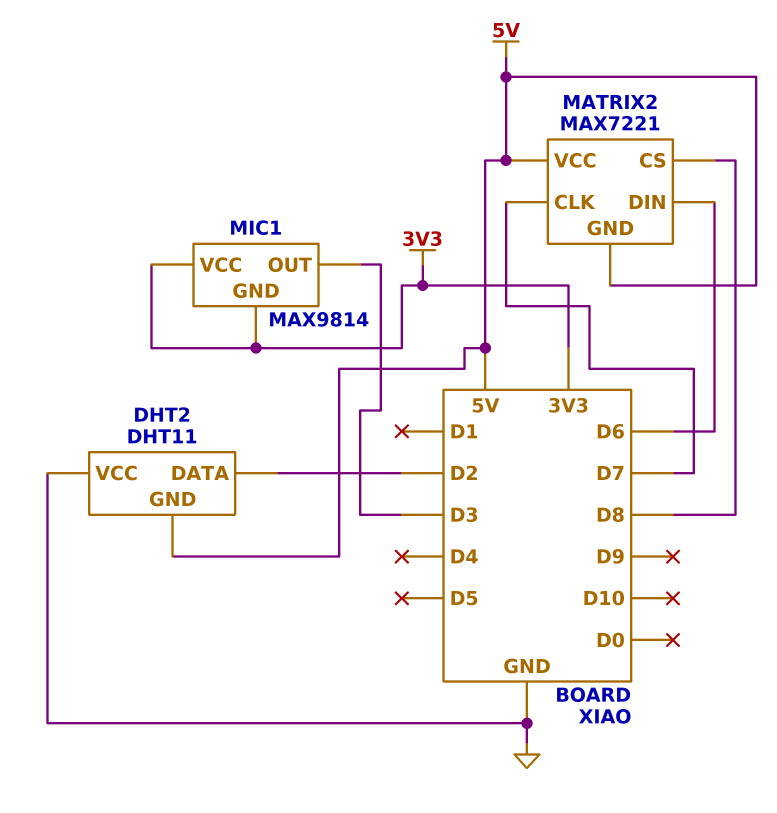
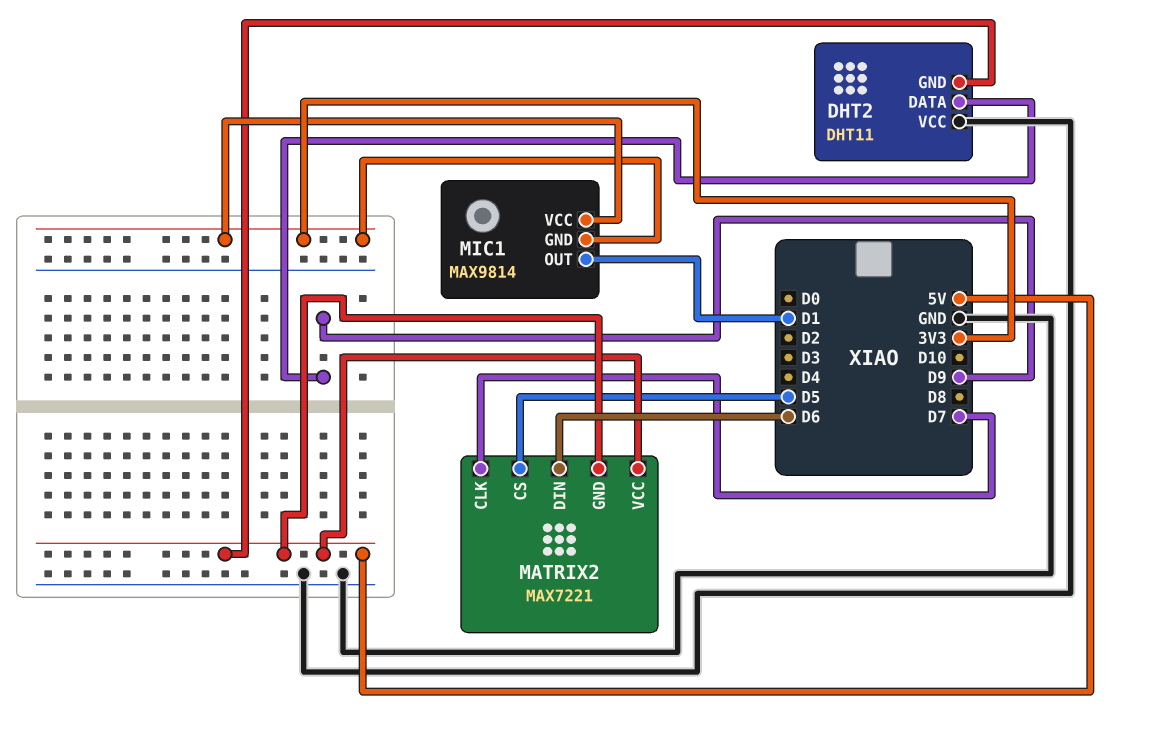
DHT2 pin DATA: D2 -> D9
MATRIX2 pin CS: D8 -> D5
MIC1 pin OUT: D3 -> D1

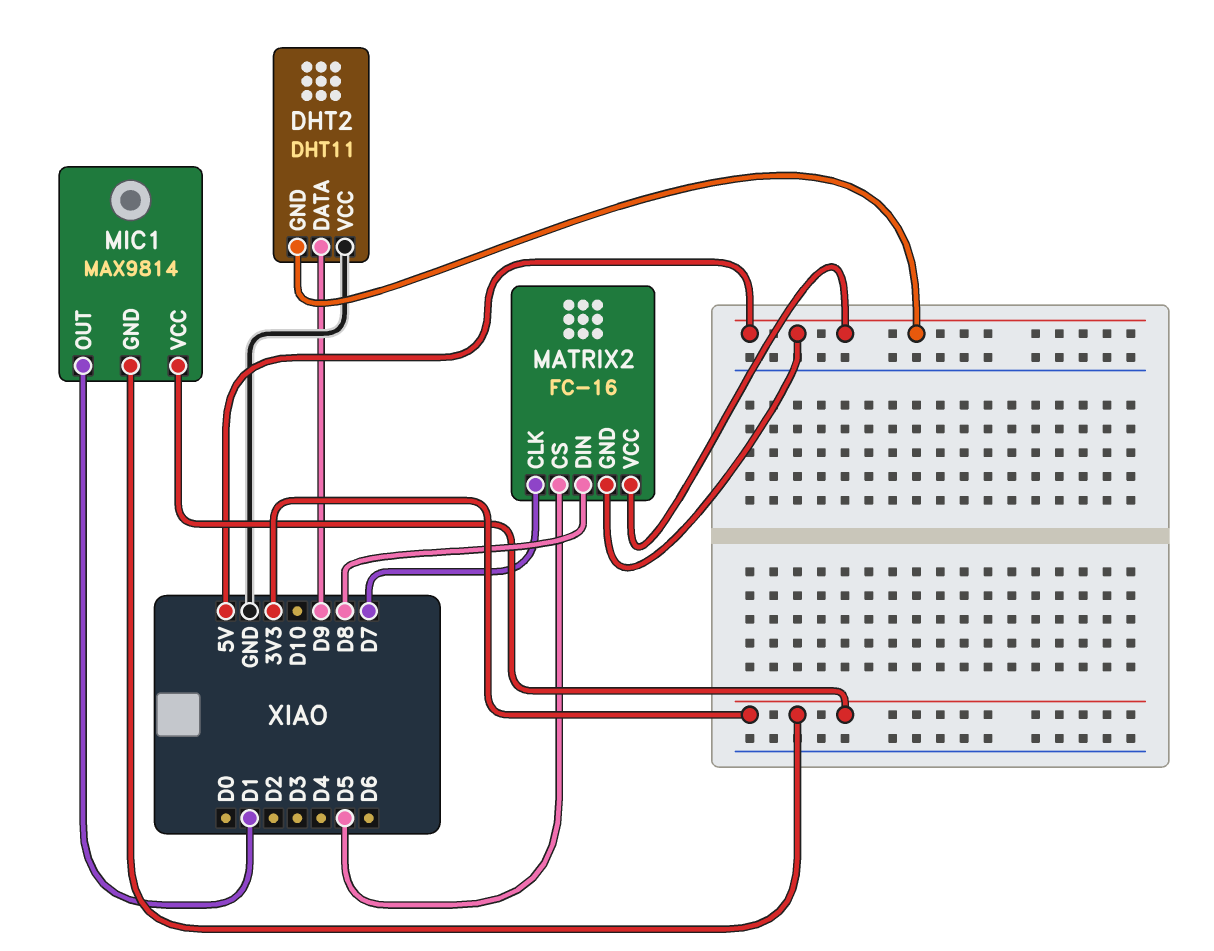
MATRIX2: MAX7221 -> FC-16
MATRIX2 pin DIN: D6 -> D8

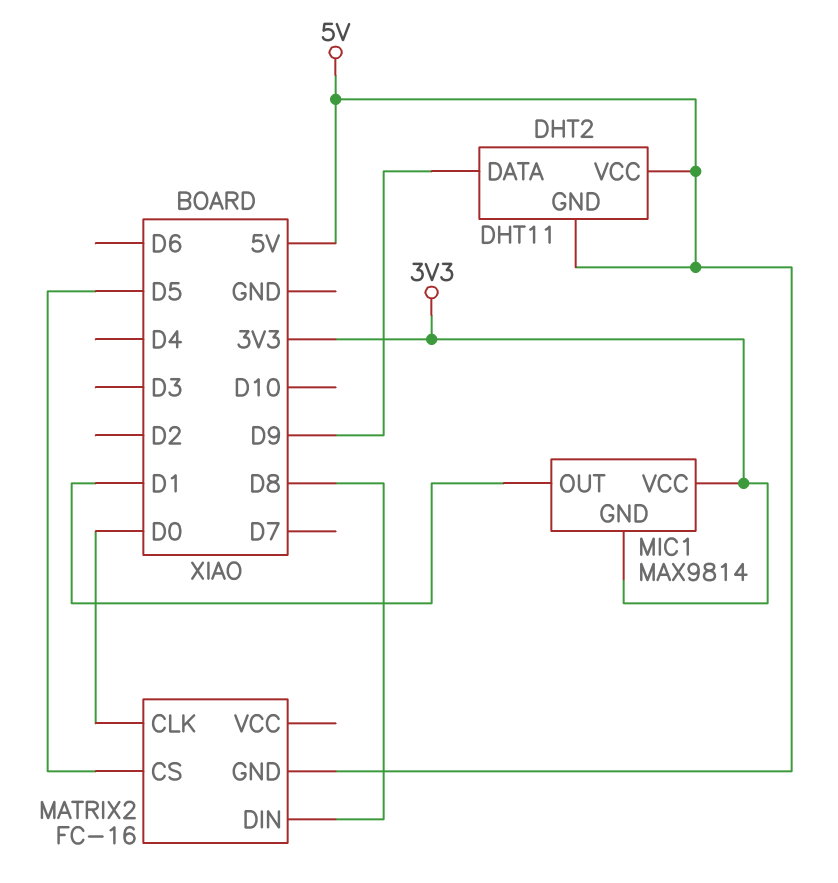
DHT2 pin VCC: GND -> 5V
MATRIX2 pin CLK: D7 -> D0
MATRIX2 pin VCC: 5V -> none

